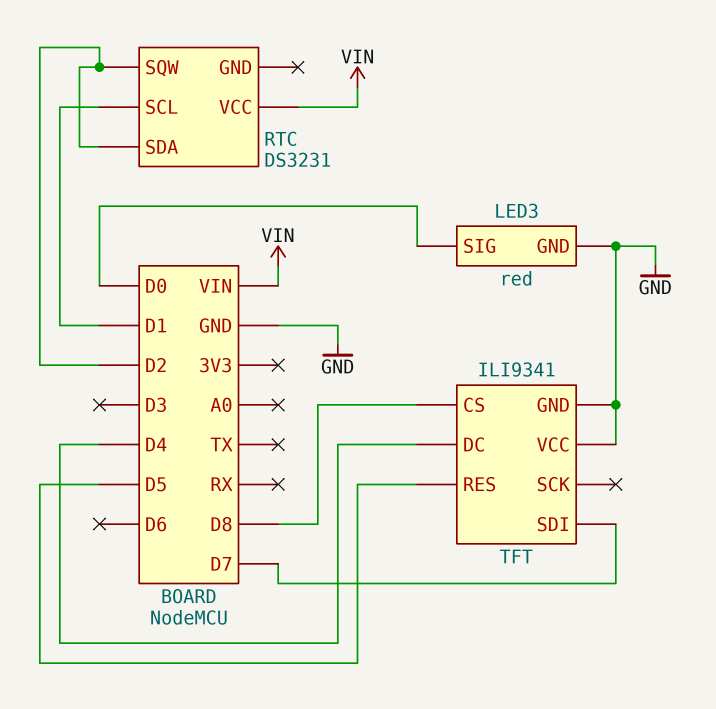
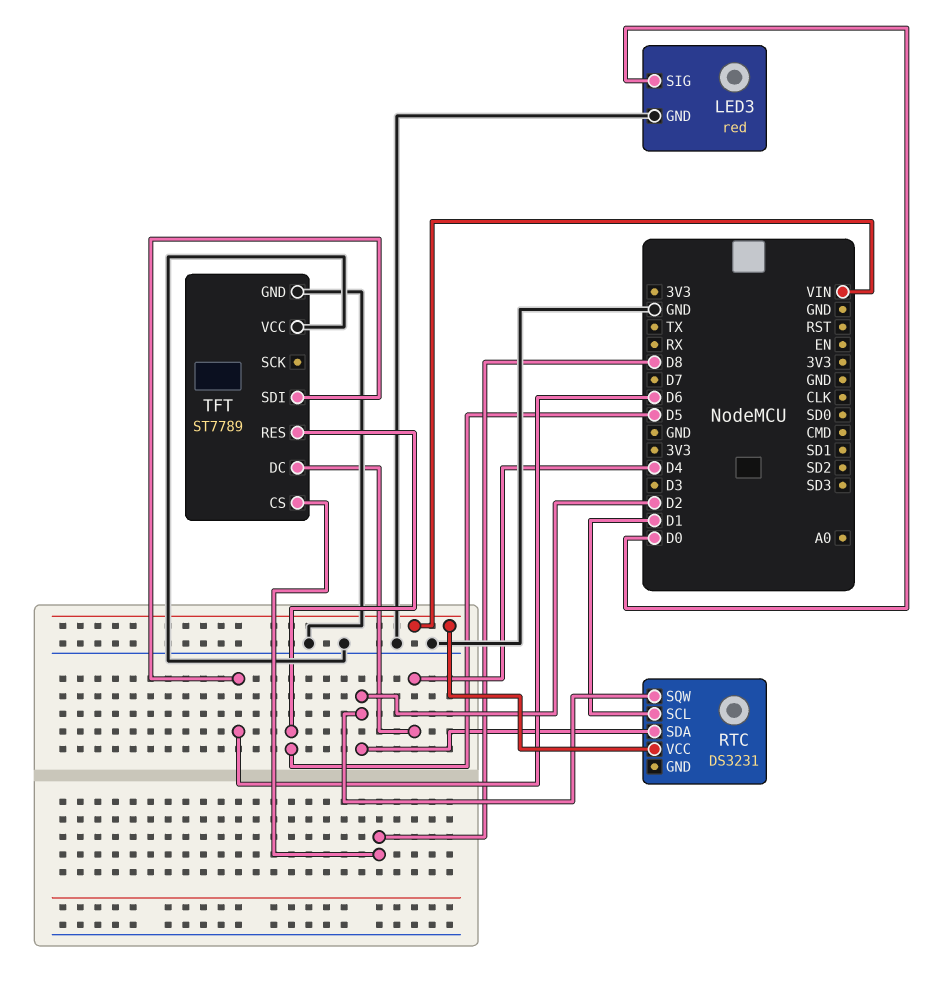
TFT: ILI9341 -> ST7789
TFT pin SDI: D7 -> D6

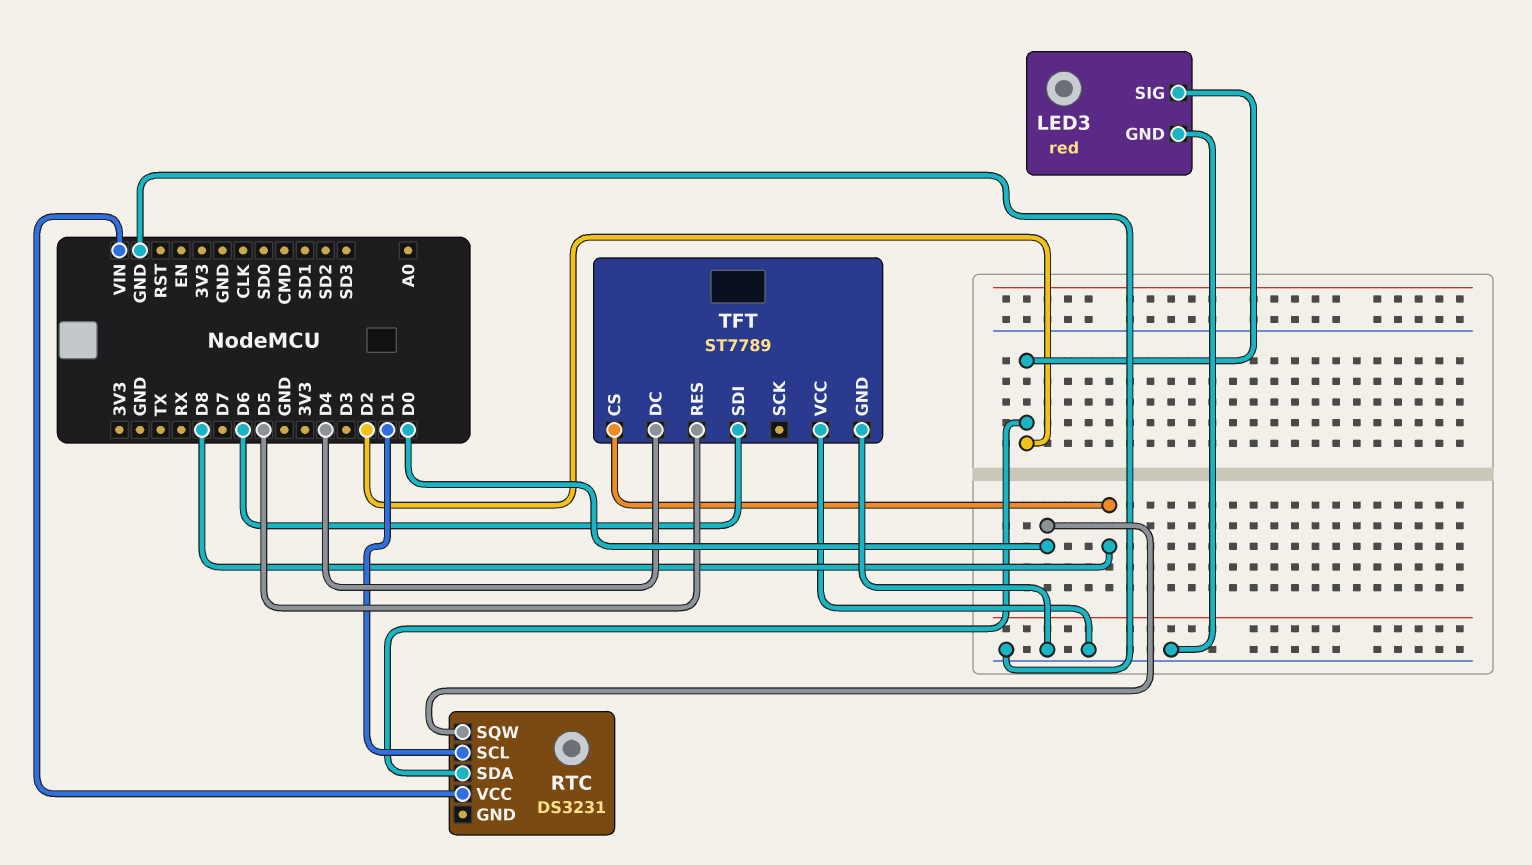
LED3 pin SIG: D0 -> D2
RTC pin SQW: D2 -> D0

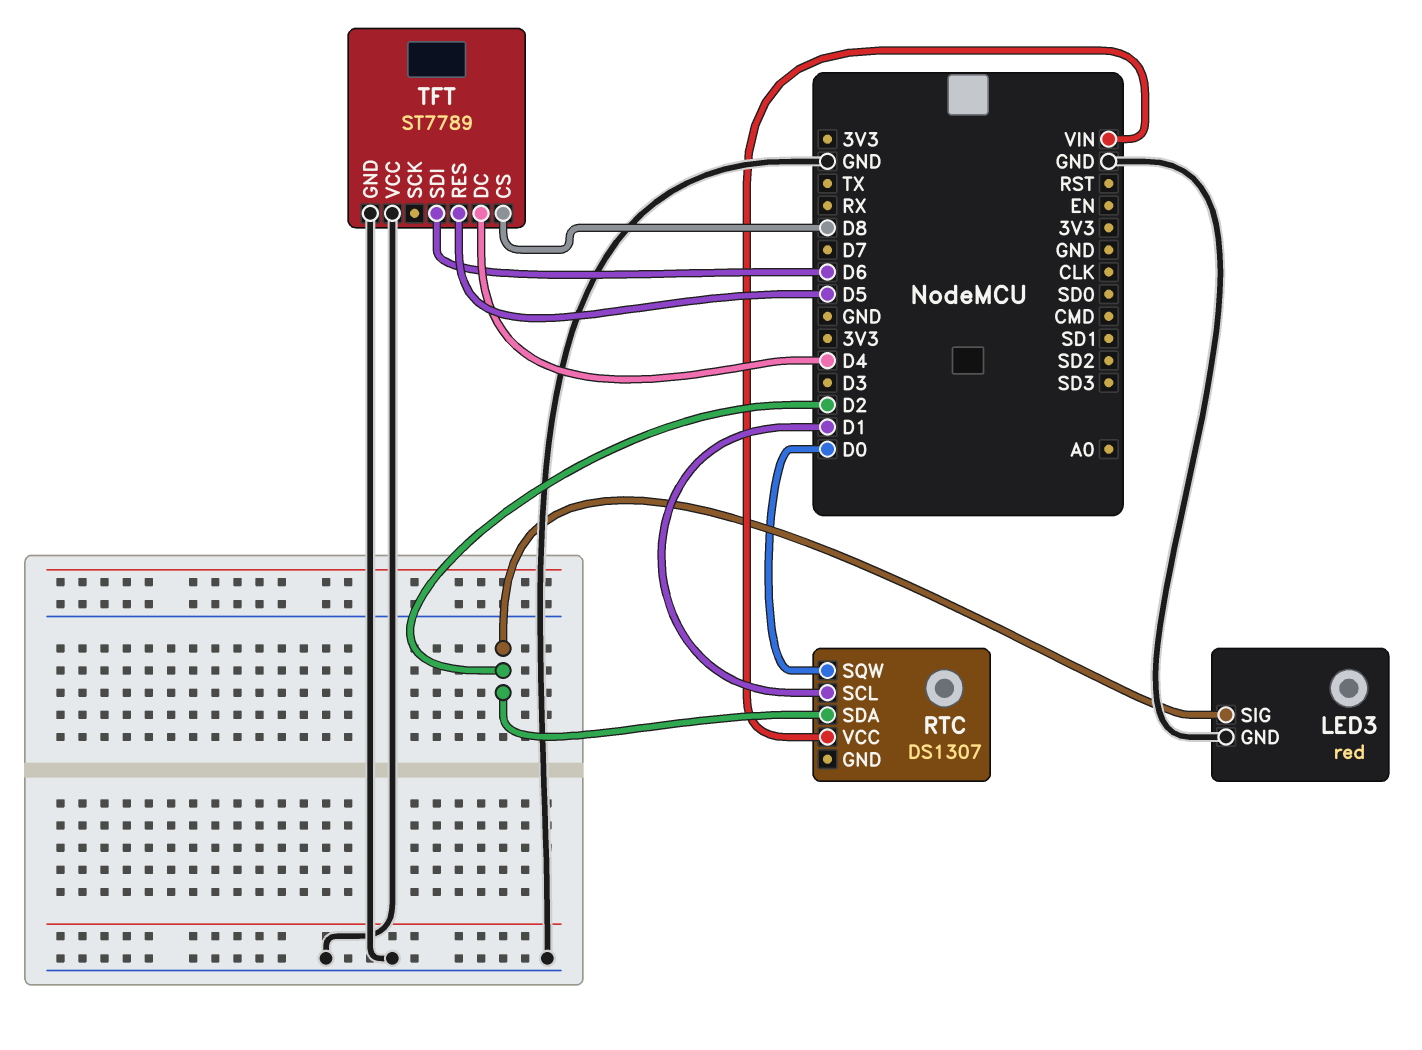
RTC: DS3231 -> DS1307

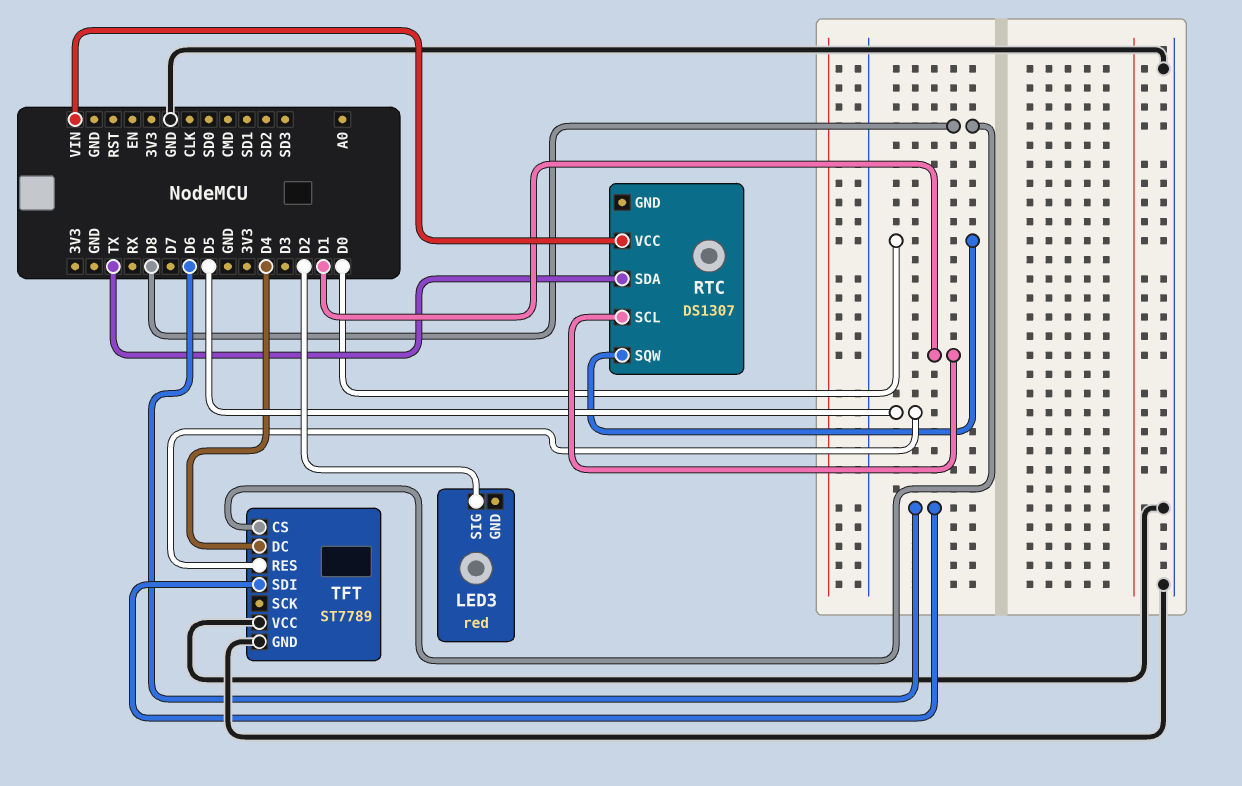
LED3 pin GND: GND -> none
RTC pin SDA: D2 -> TX

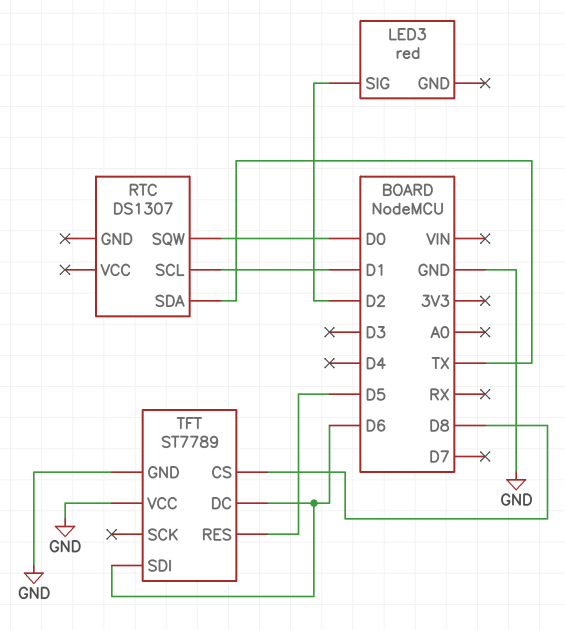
RTC pin VCC: VIN -> none
TFT pin DC: D4 -> D6

